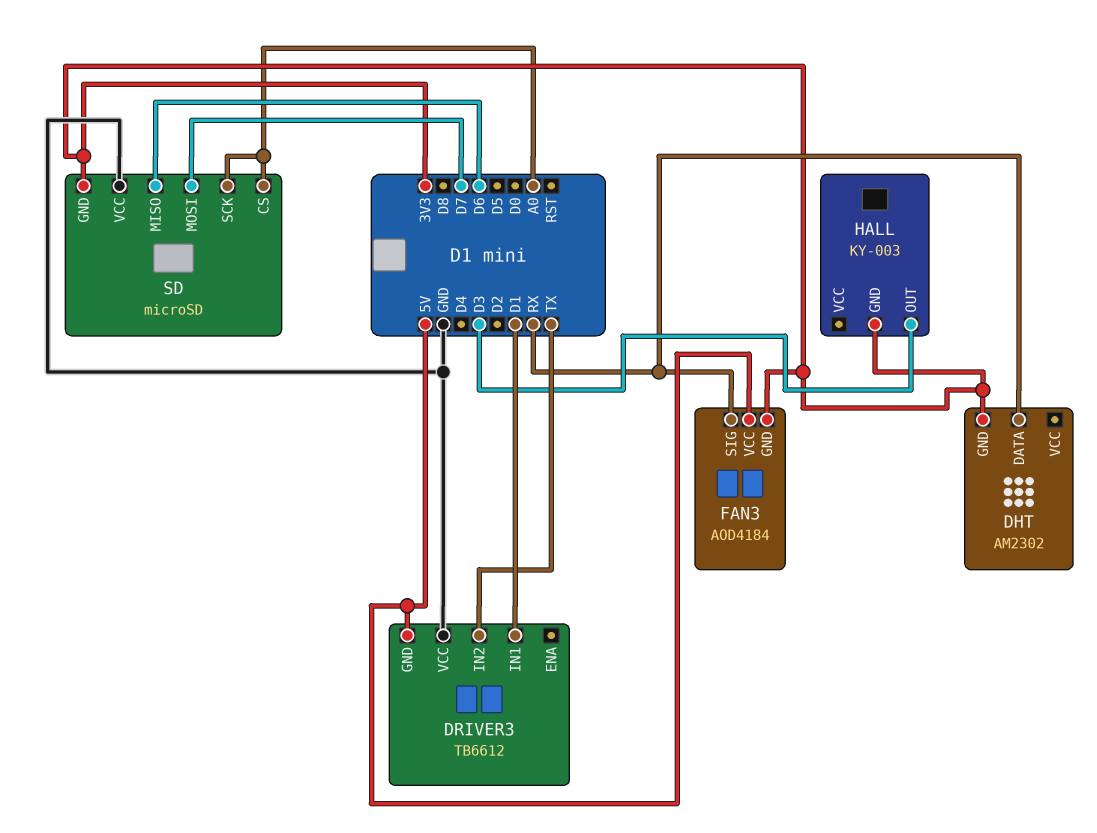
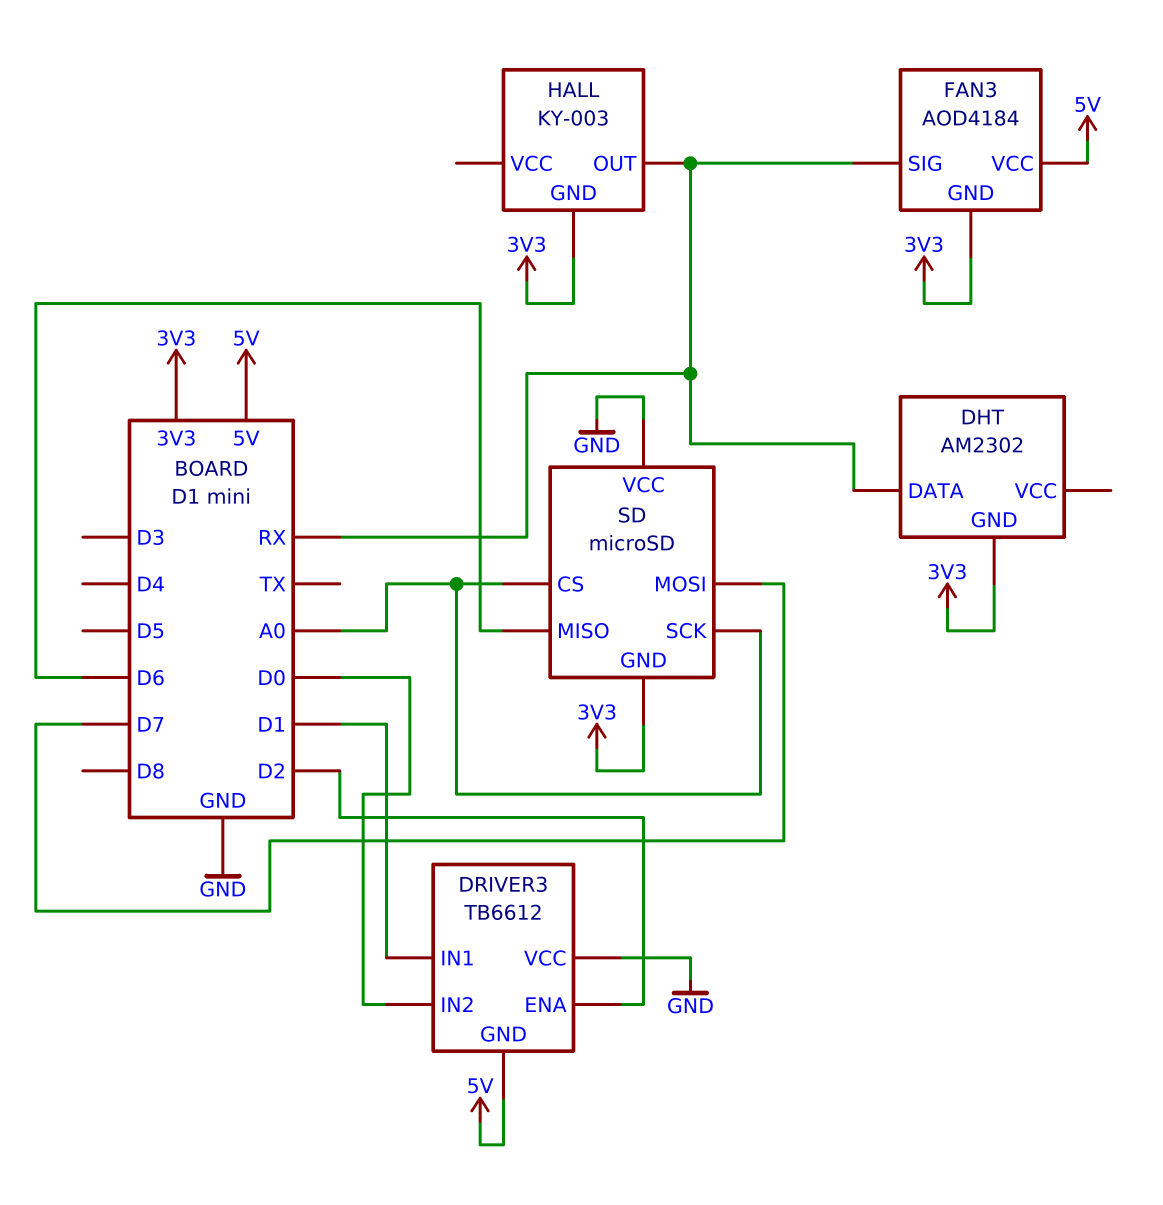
DRIVER3 pin ENA: none -> D2
DRIVER3 pin IN2: TX -> D0
HALL pin OUT: D3 -> RX

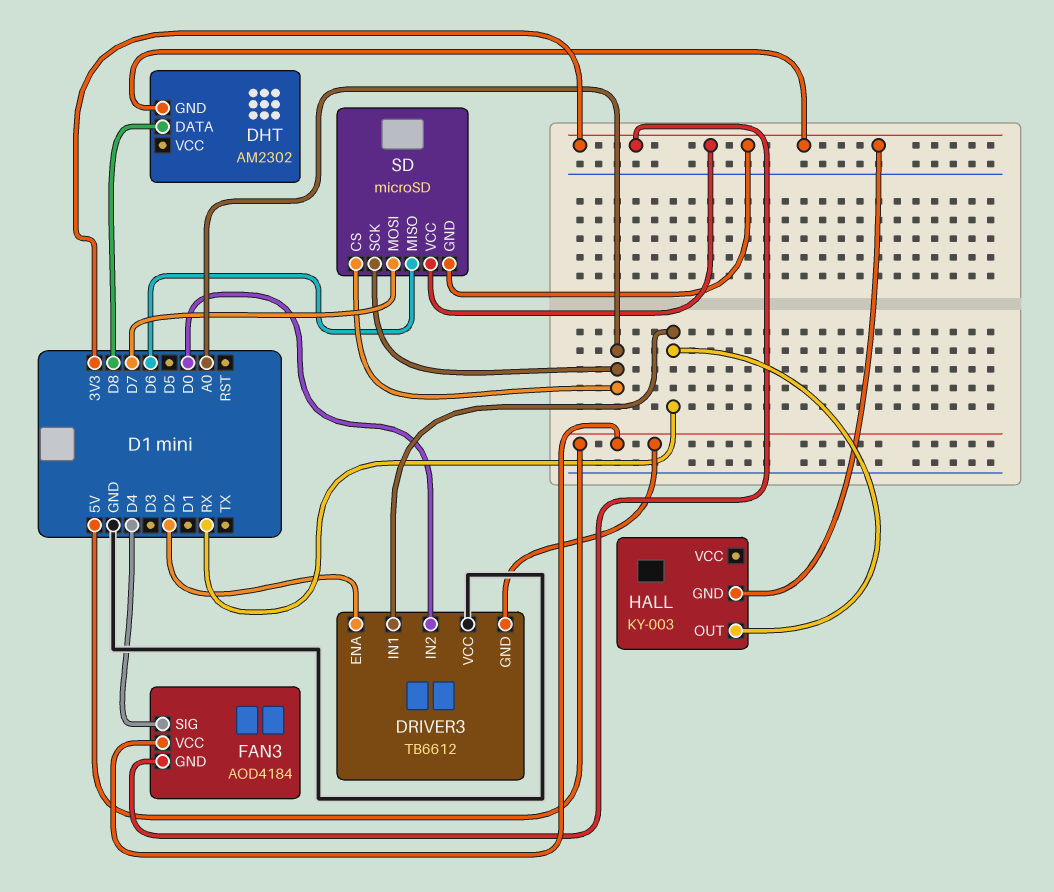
DHT pin DATA: RX -> D8
DRIVER3 pin IN1: D1 -> RX
FAN3 pin SIG: RX -> D4
SD pin VCC: GND -> 3V3

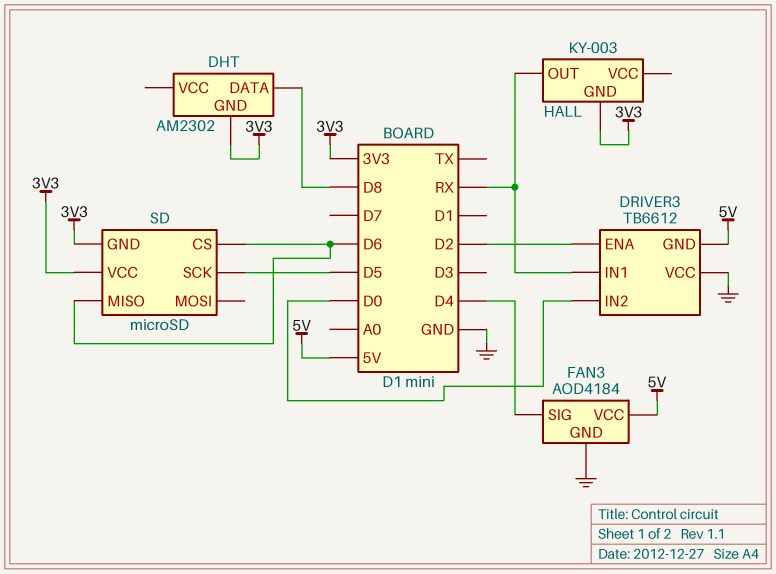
FAN3 pin GND: 3V3 -> GND
SD pin CS: A0 -> D6
SD pin MOSI: D7 -> none
SD pin SCK: A0 -> D5

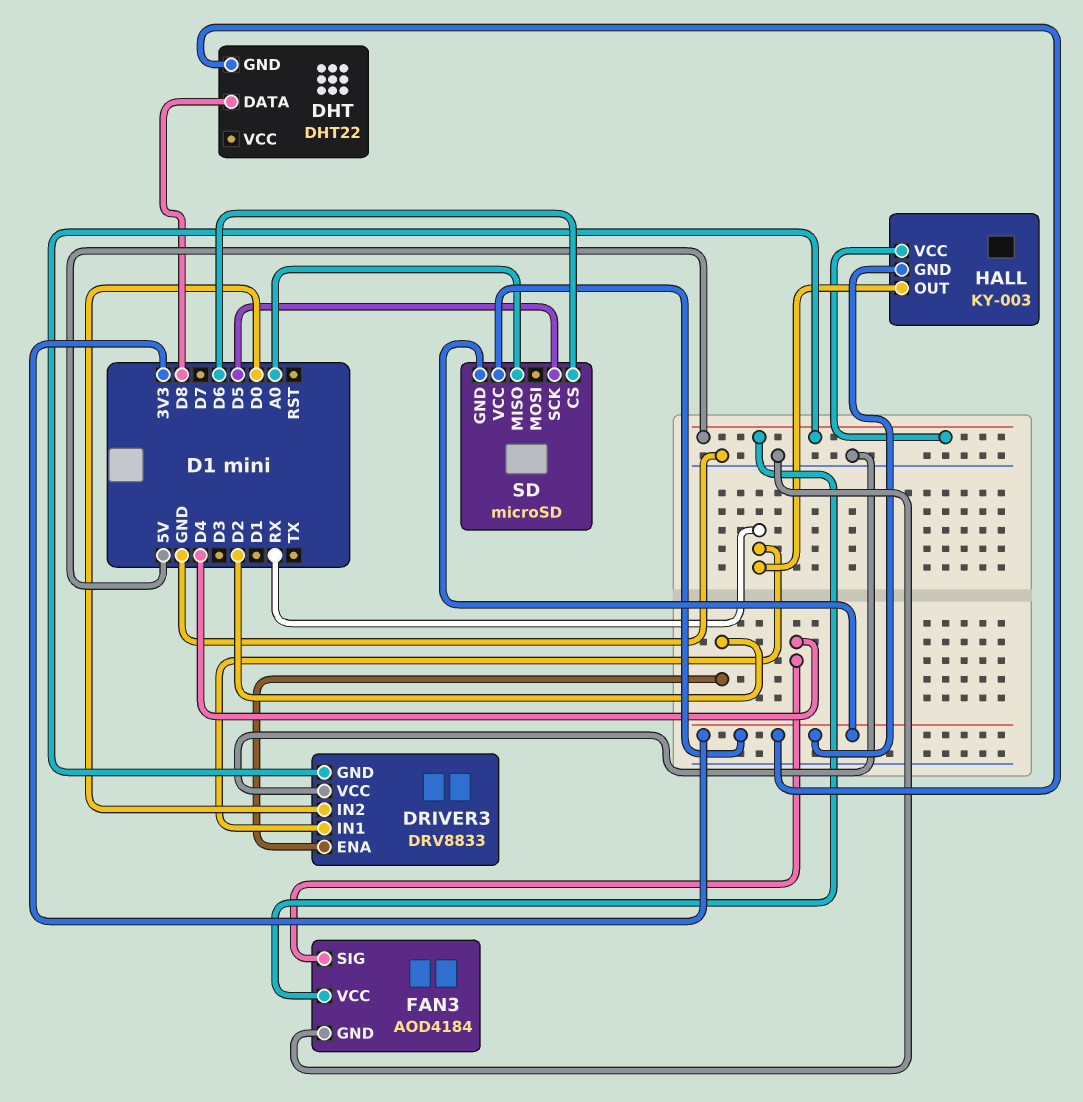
DHT: AM2302 -> DHT22
DRIVER3: TB6612 -> DRV8833
HALL pin VCC: none -> 5V
SD pin MISO: D6 -> A0

